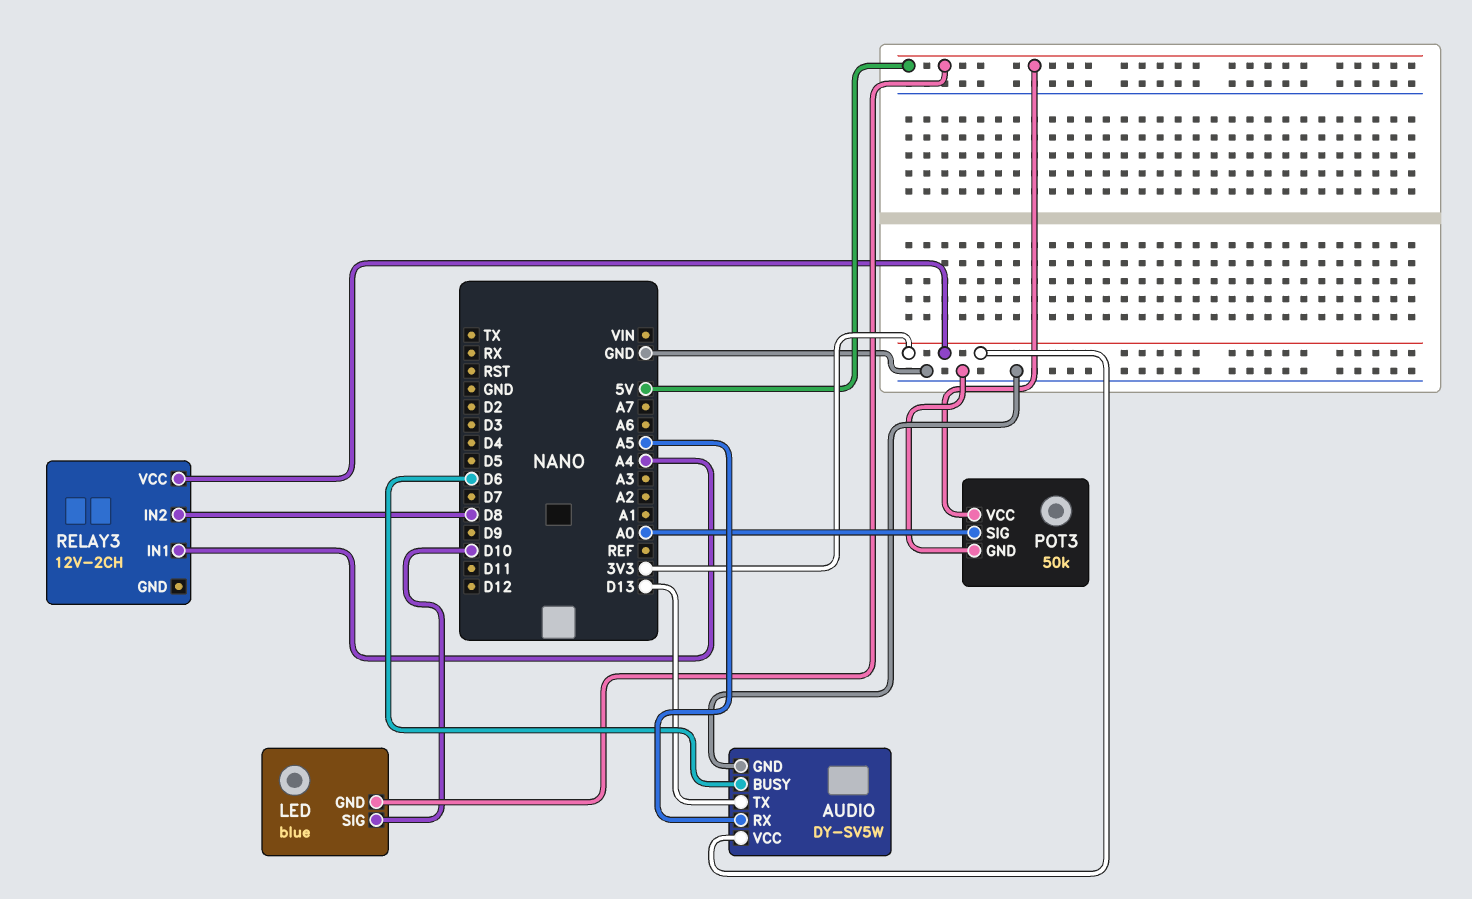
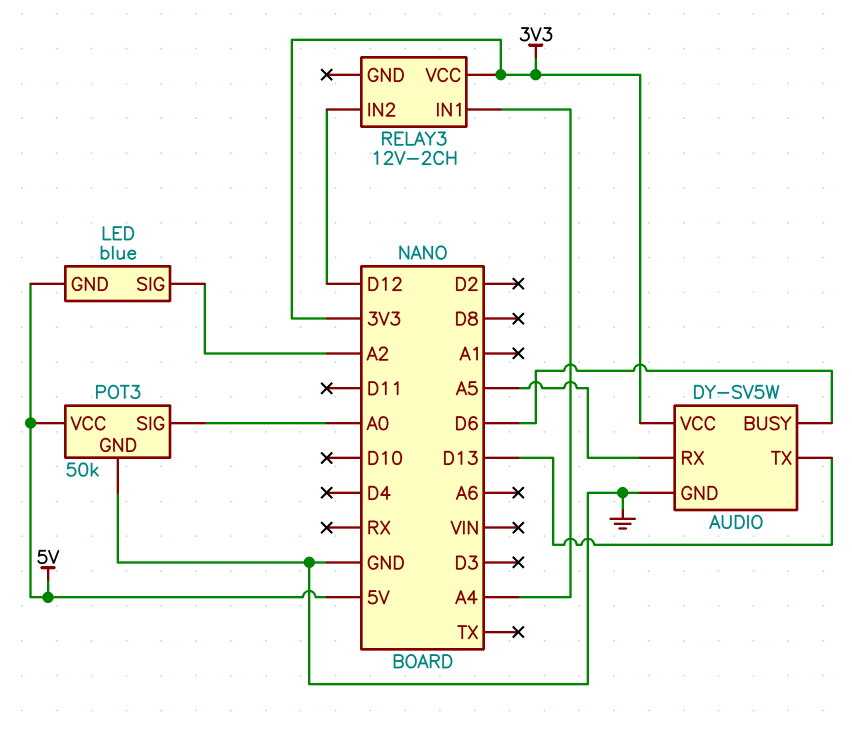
LED pin SIG: D10 -> A2
RELAY3 pin IN2: D8 -> D12

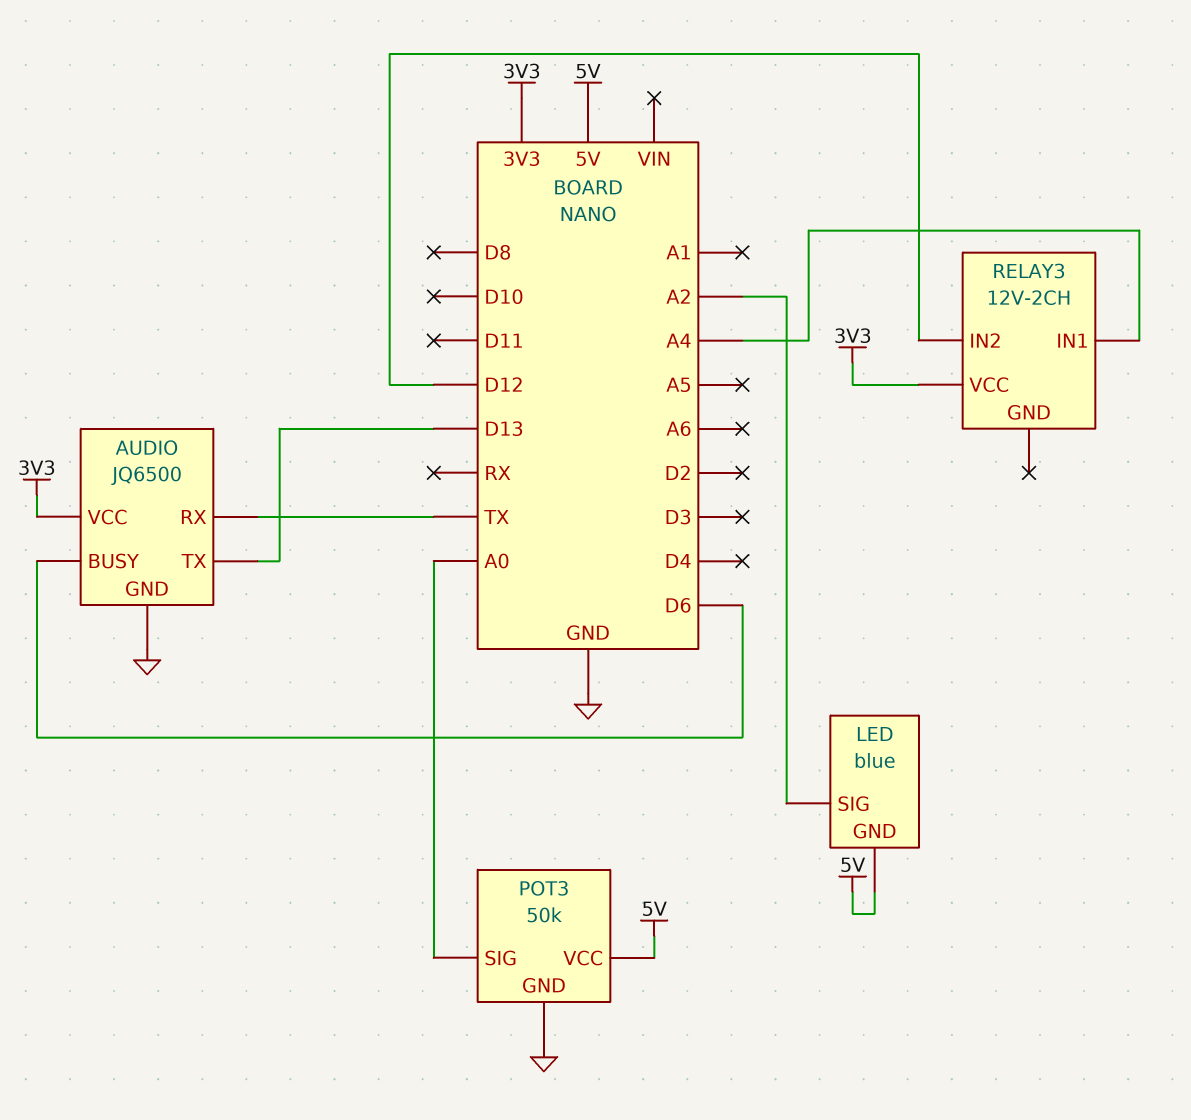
AUDIO: DY-SV5W -> JQ6500
AUDIO pin RX: A5 -> TX

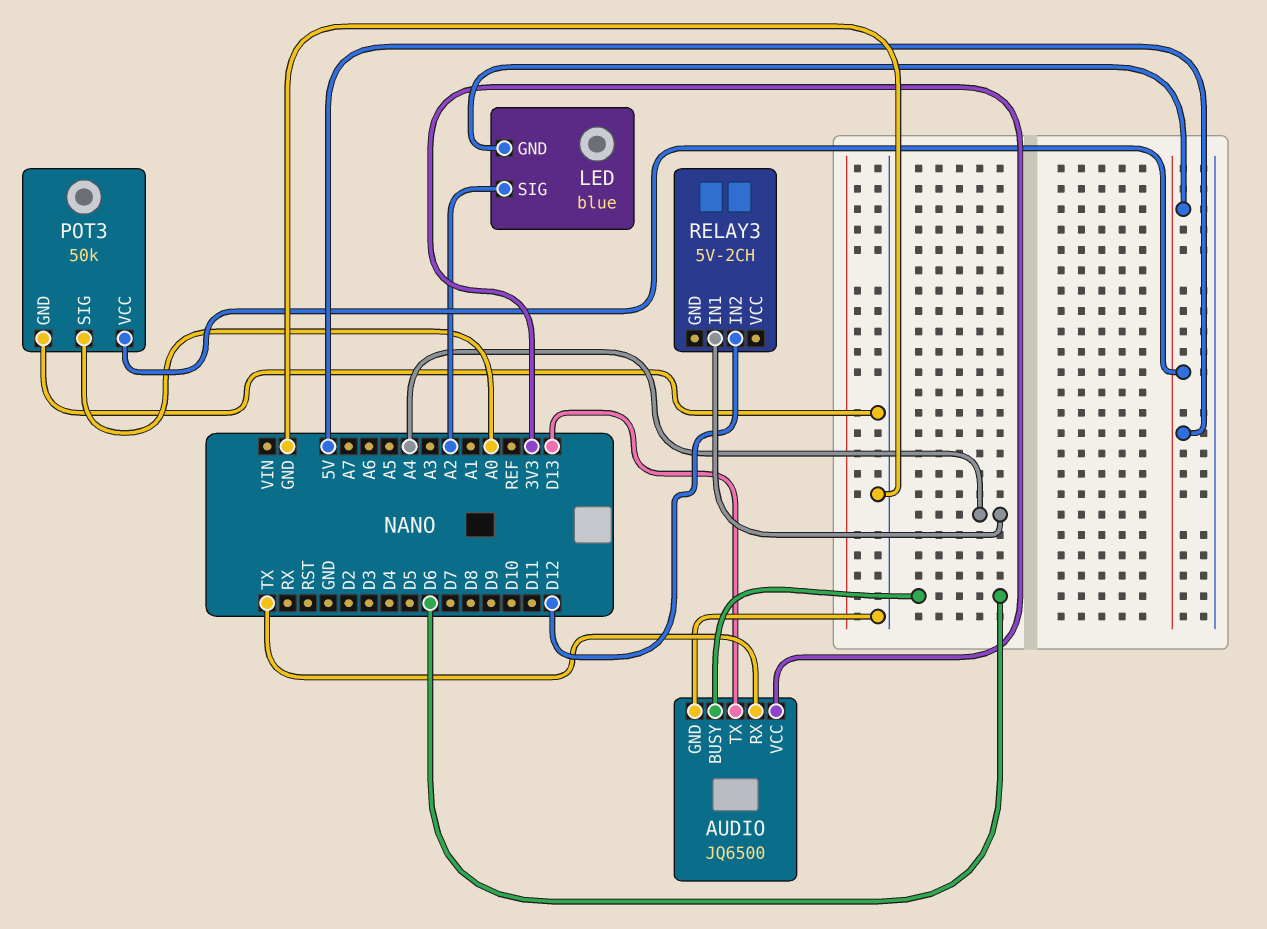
RELAY3: 12V-2CH -> 5V-2CH
RELAY3 pin VCC: 3V3 -> none

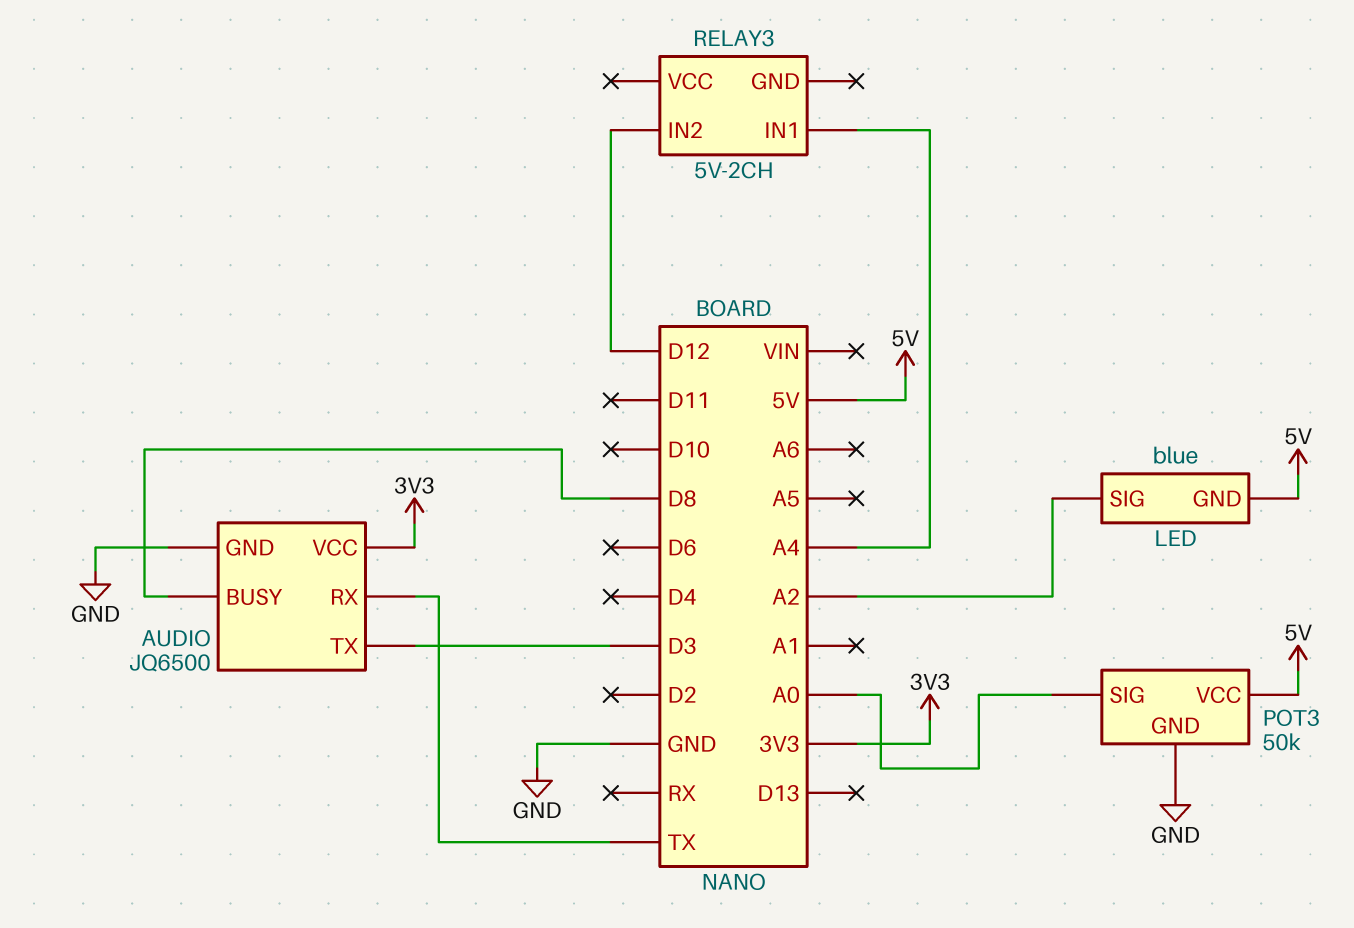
AUDIO pin BUSY: D6 -> D8
AUDIO pin TX: D13 -> D3

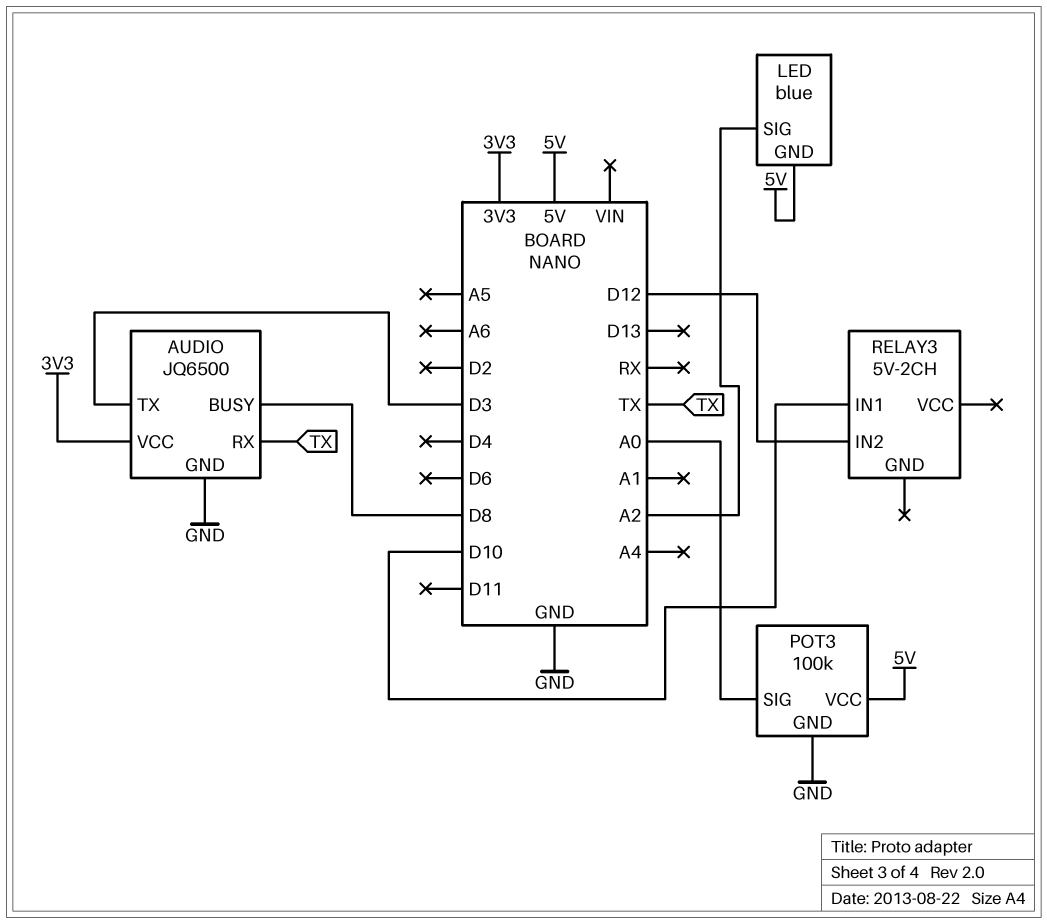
POT3: 50k -> 100k
RELAY3 pin IN1: A4 -> D10

